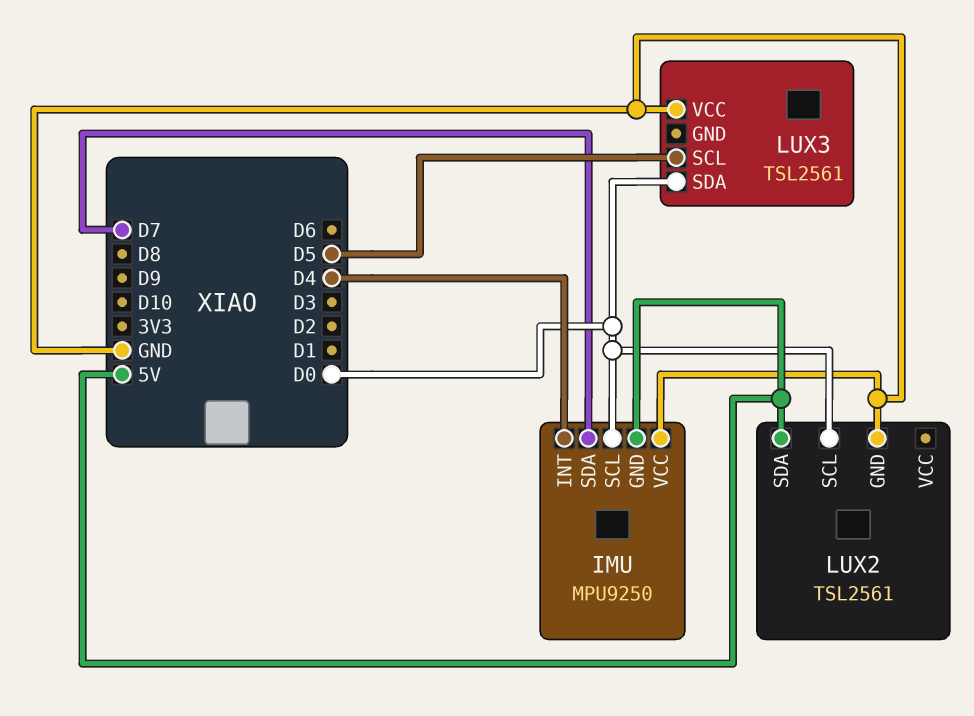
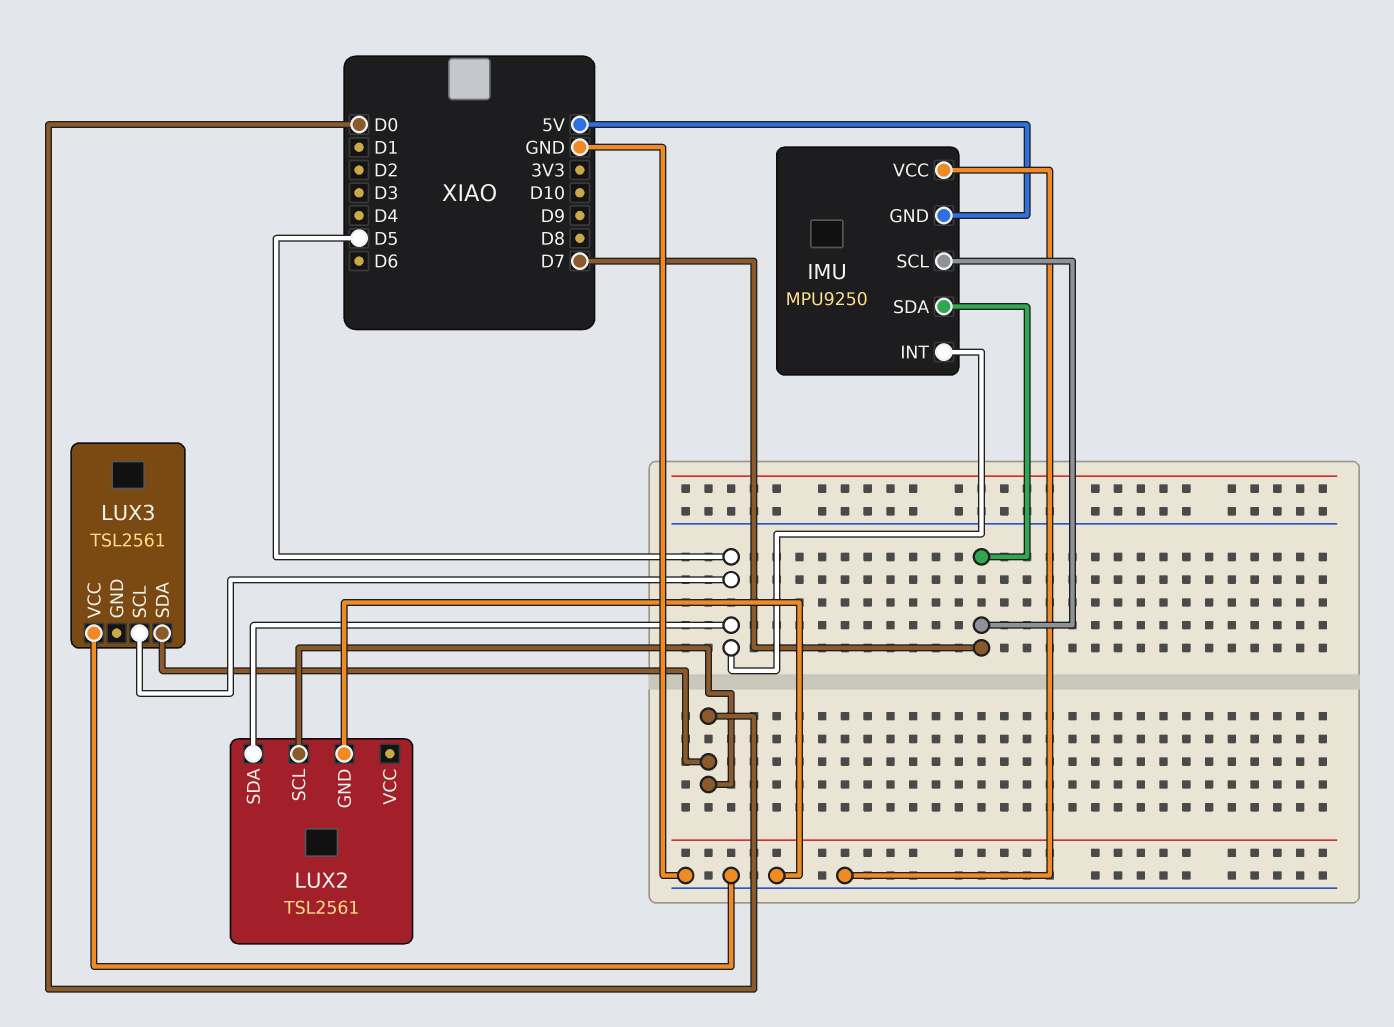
IMU pin INT: D4 -> D5
IMU pin SCL: D0 -> D7
LUX2 pin SDA: 5V -> D5

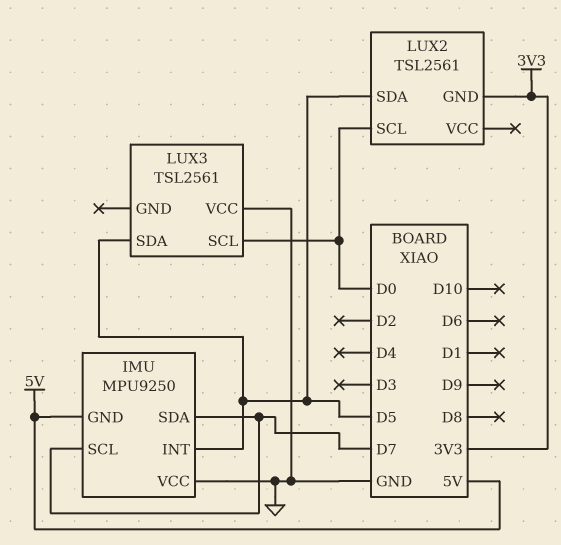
LUX2 pin GND: GND -> 3V3
LUX3 pin SCL: D5 -> D0
LUX3 pin SDA: D0 -> D5

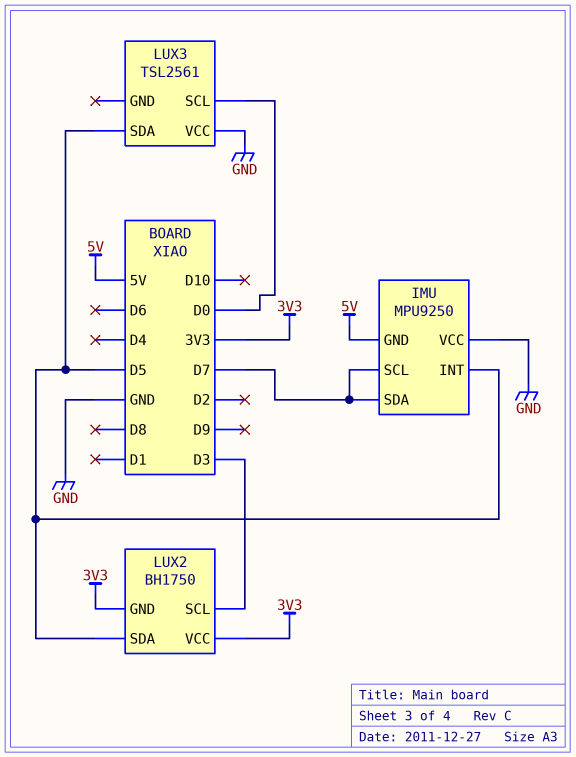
LUX2: TSL2561 -> BH1750
LUX2 pin SCL: D0 -> D3
LUX2 pin VCC: none -> 3V3

